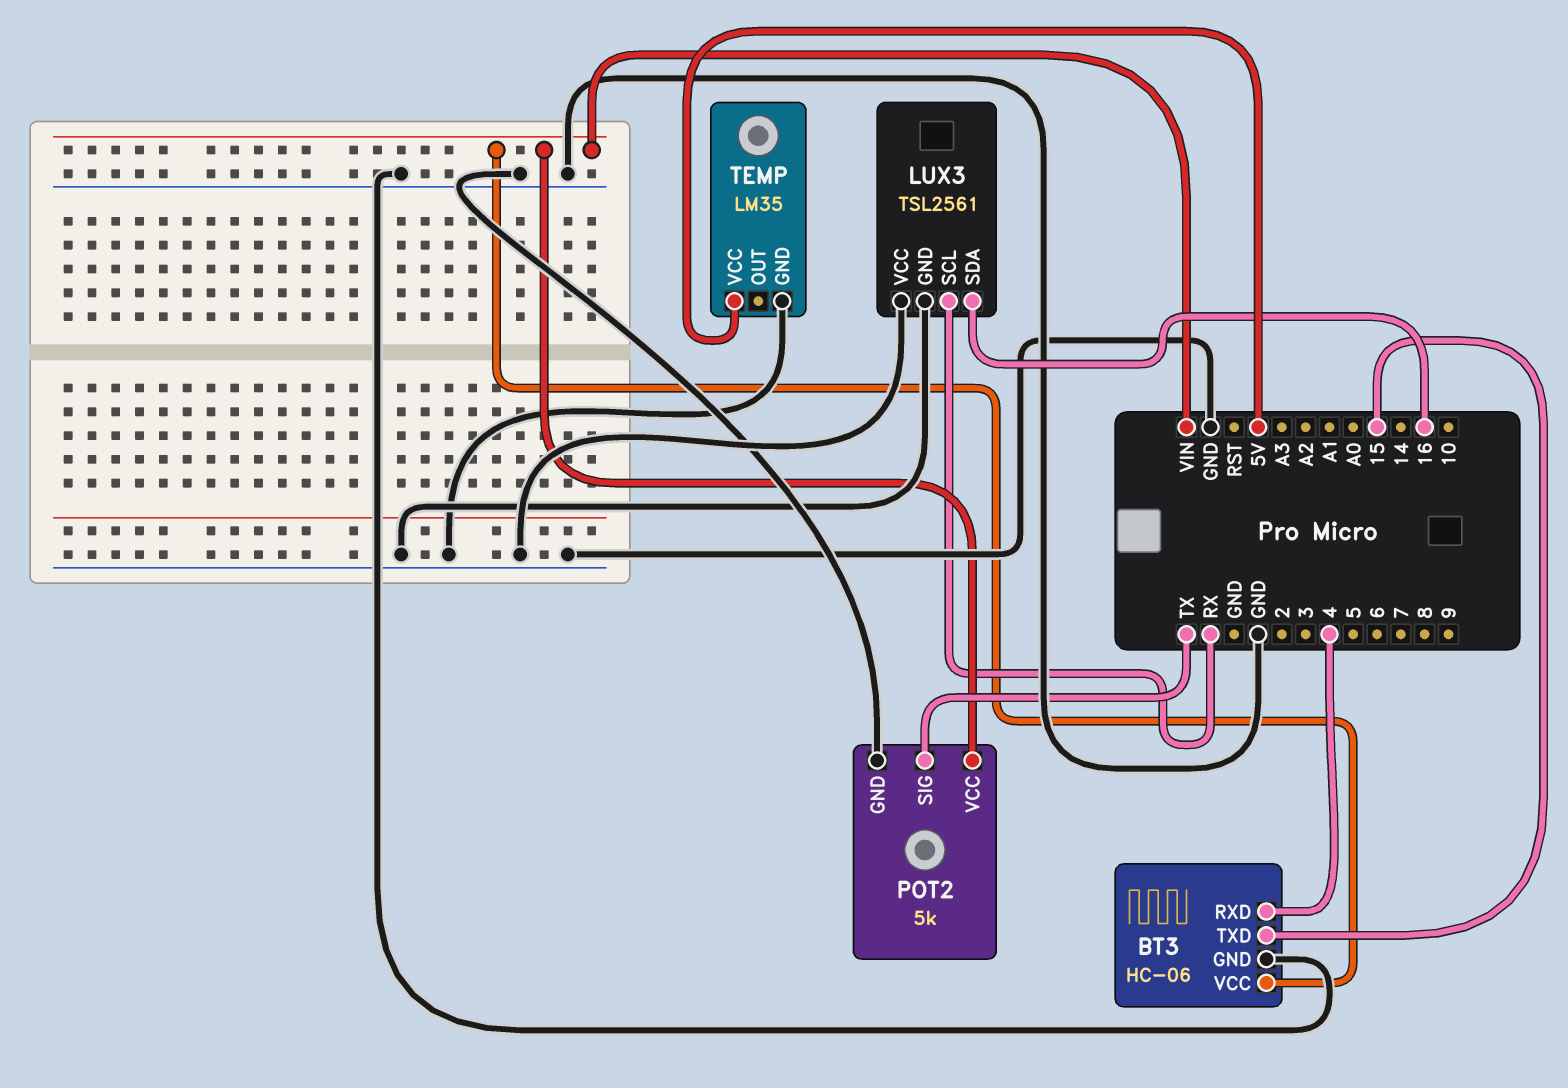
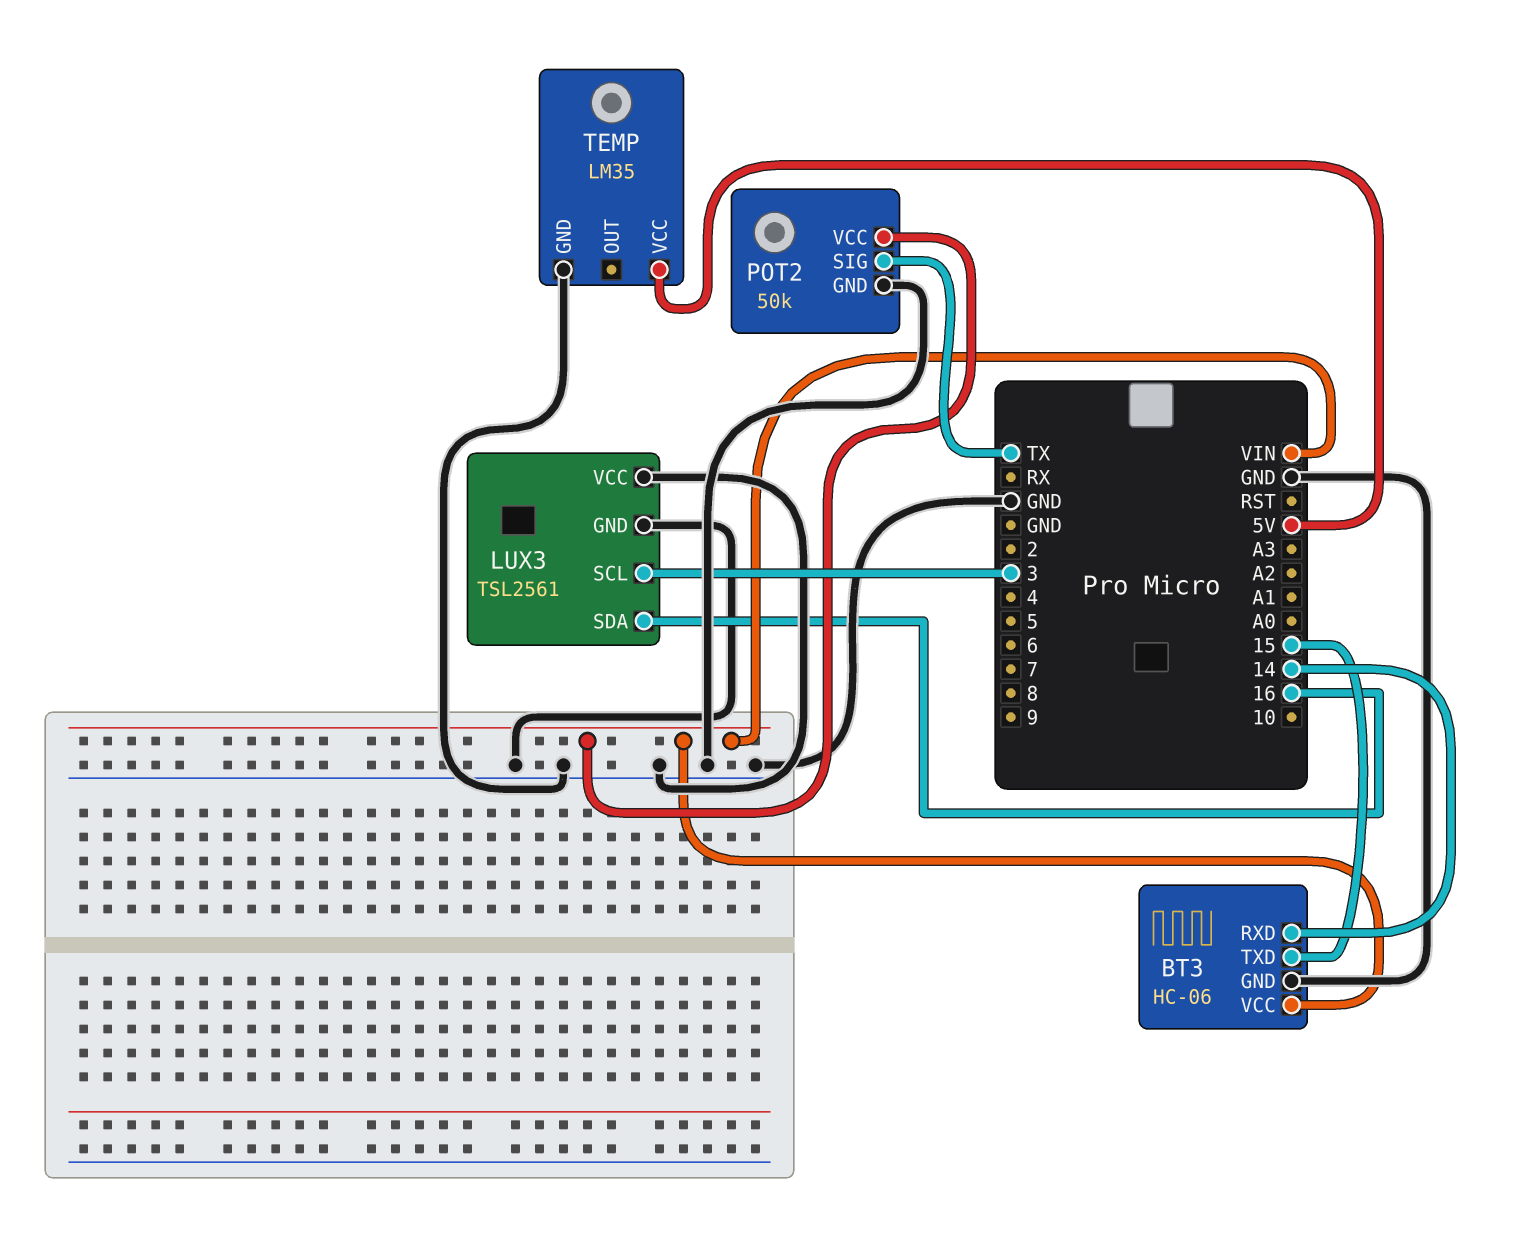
BT3 pin RXD: 4 -> 14
LUX3 pin SCL: RX -> 3
POT2: 5k -> 50k

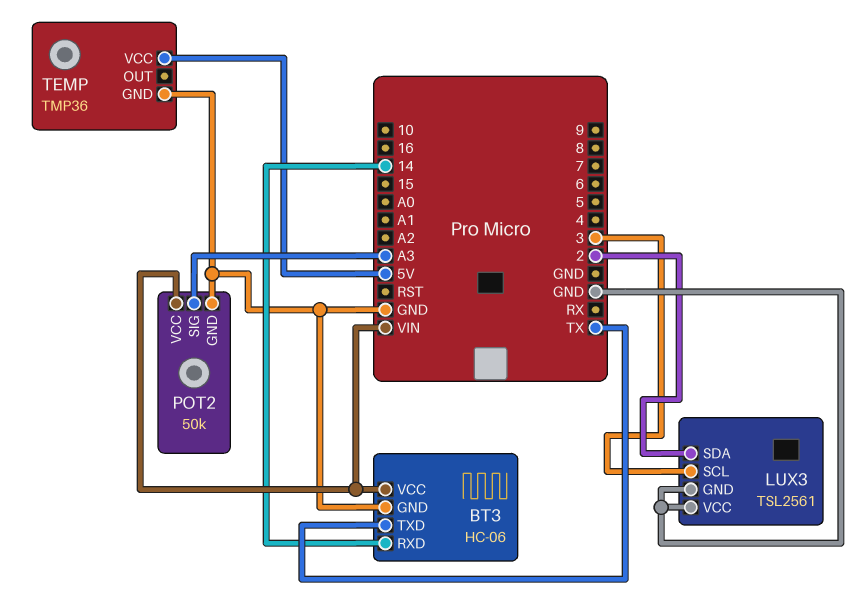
BT3 pin TXD: 15 -> TX
LUX3 pin SDA: 16 -> 2
POT2 pin SIG: TX -> A3
TEMP: LM35 -> TMP36

